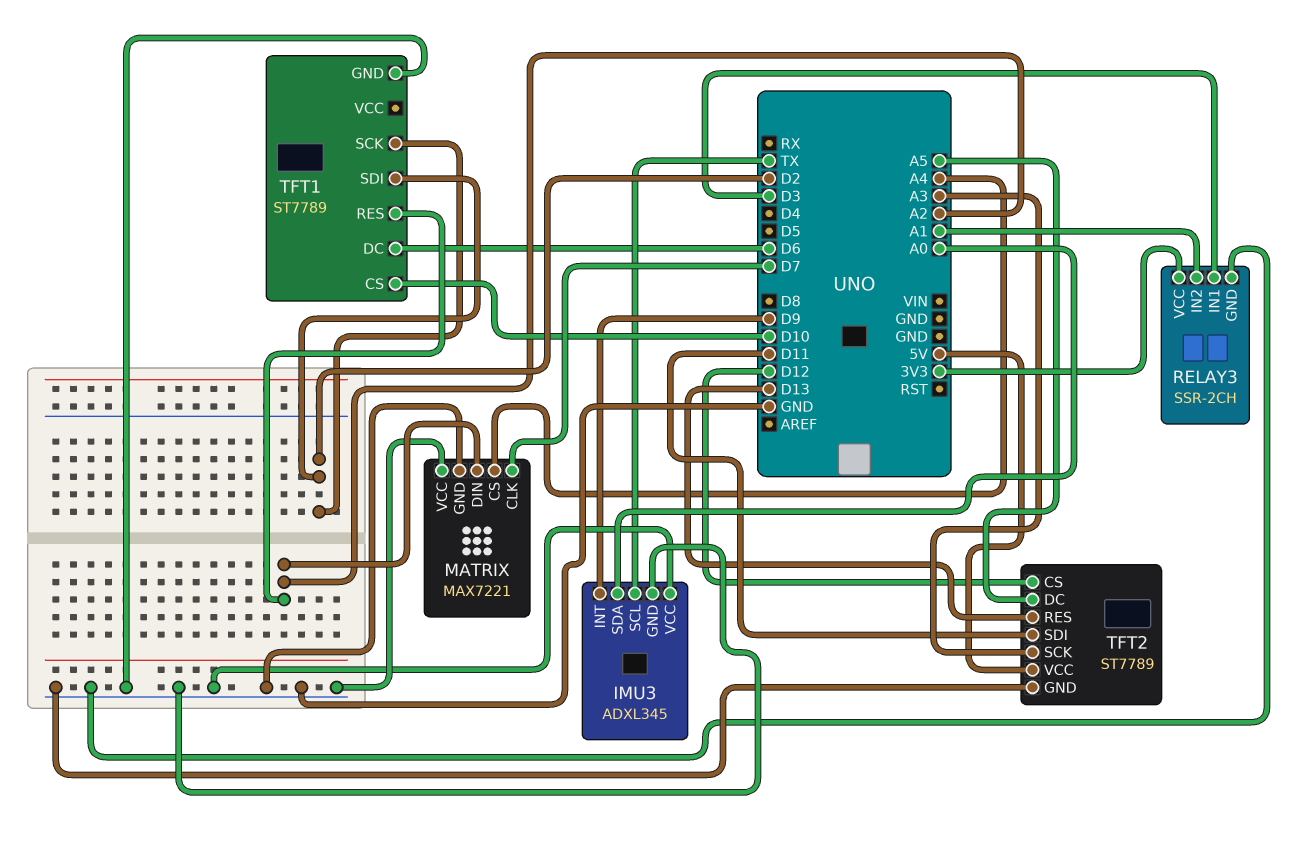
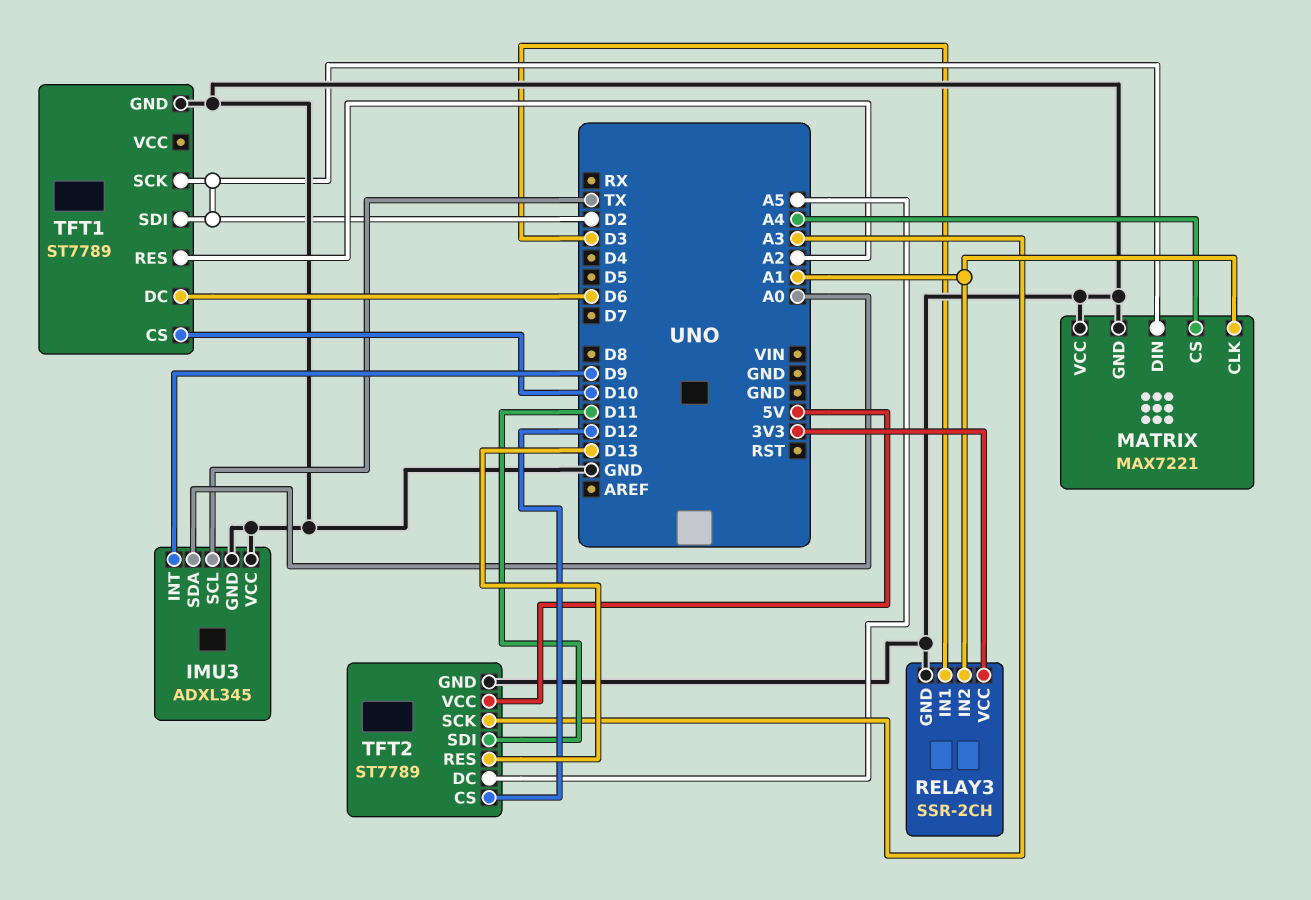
MATRIX pin CLK: D7 -> A1
MATRIX pin DIN: A2 -> D2

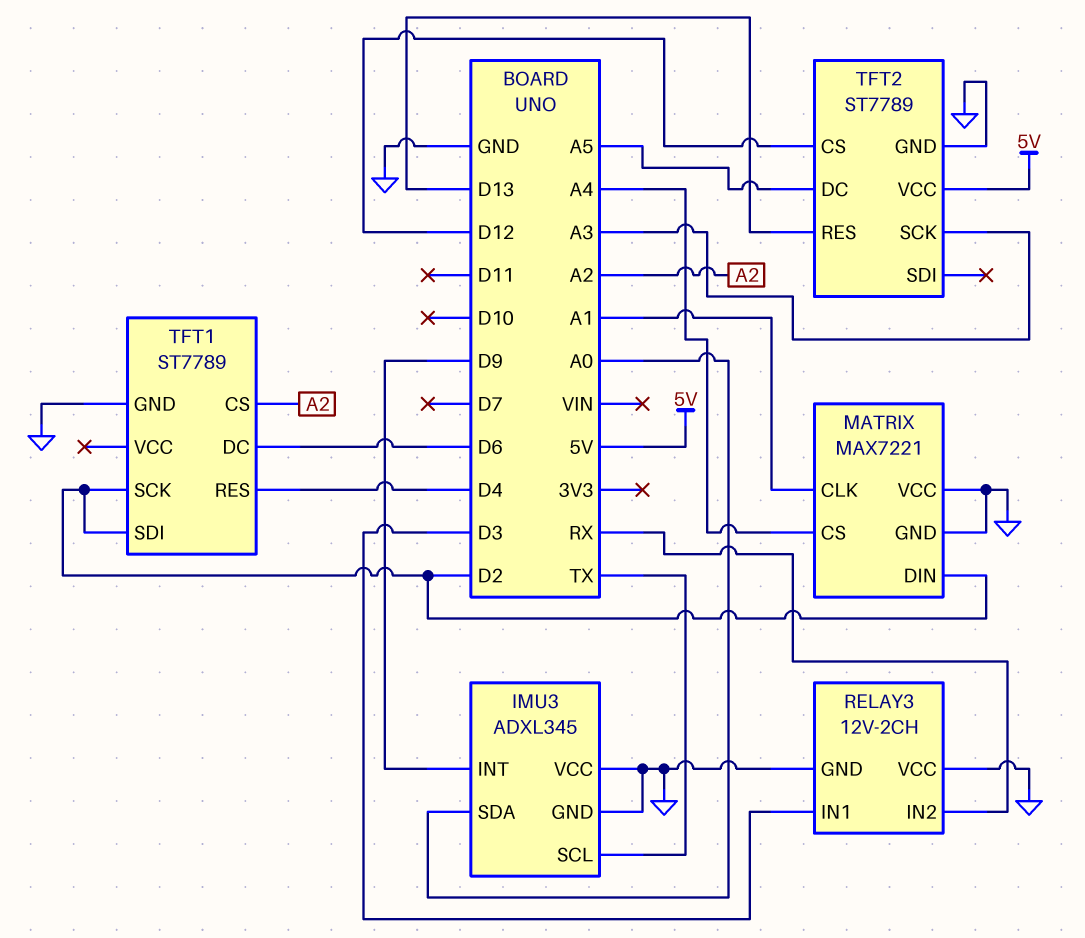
RELAY3: SSR-2CH -> 12V-2CH
RELAY3 pin IN2: A1 -> RX
RELAY3 pin VCC: 3V3 -> GND
TFT1 pin CS: D10 -> A2
TFT1 pin RES: A2 -> D4
TFT2 pin SDI: D11 -> none

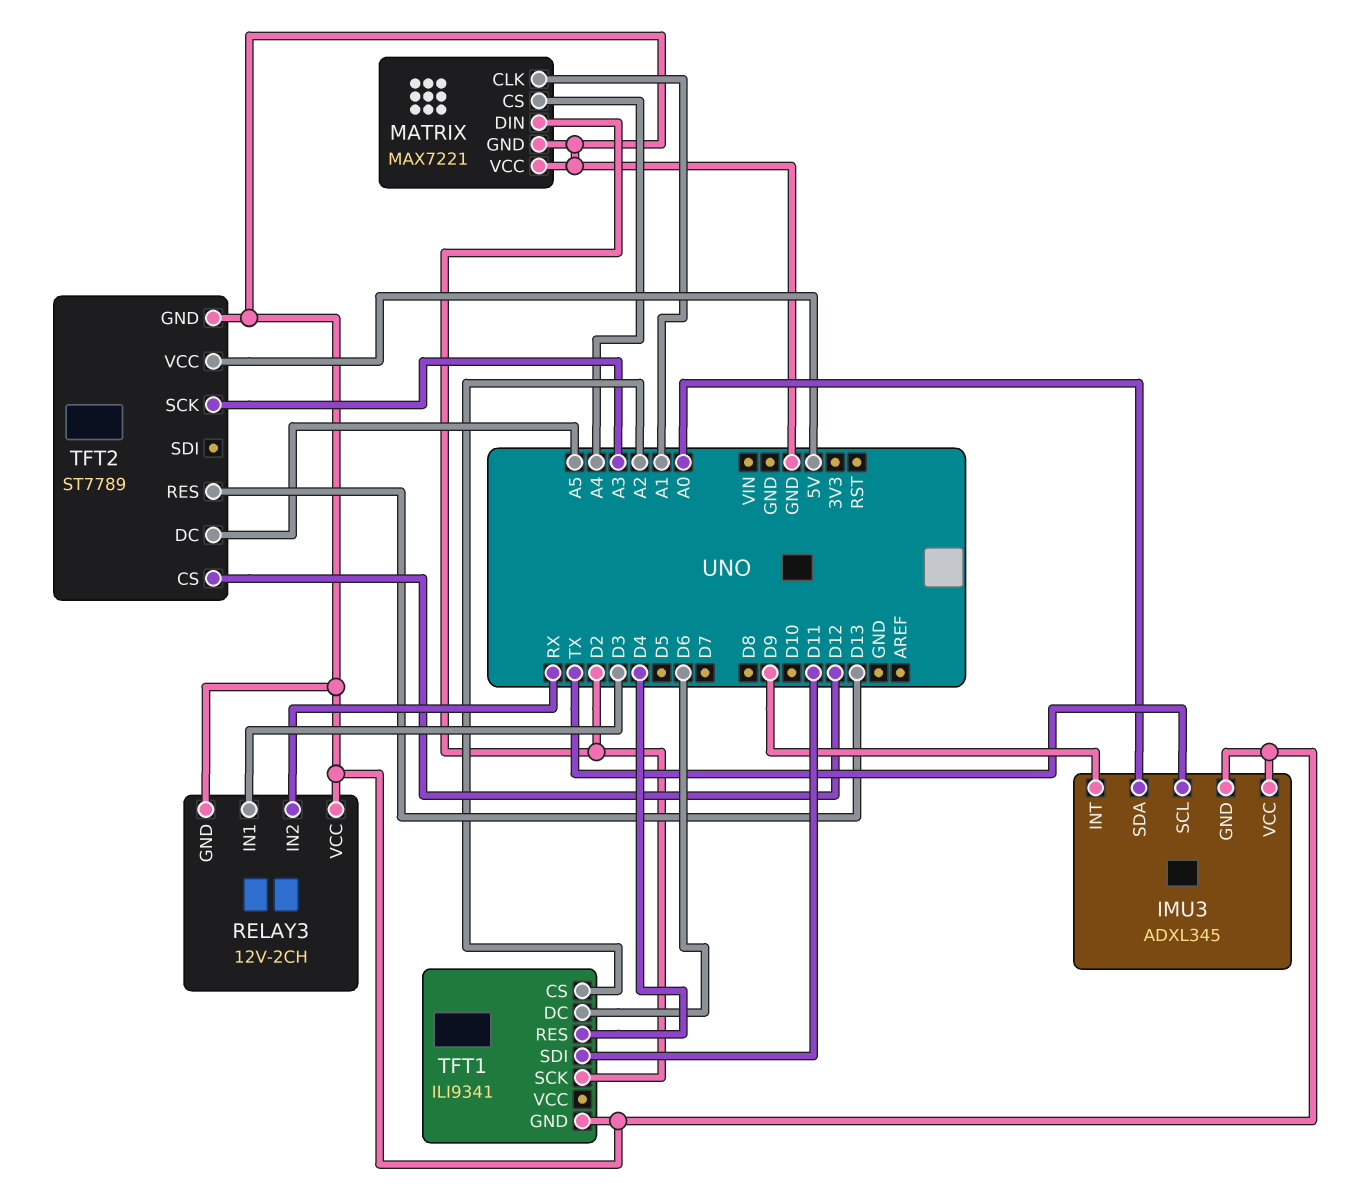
TFT1: ST7789 -> ILI9341
TFT1 pin SDI: D2 -> D11

